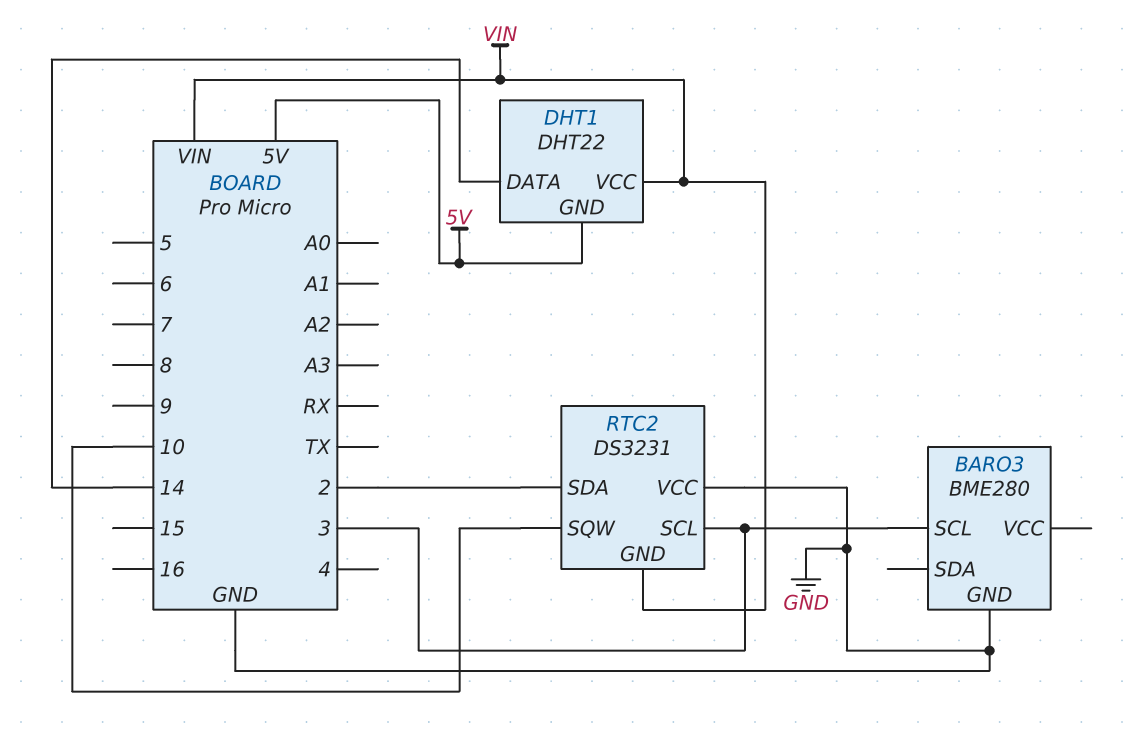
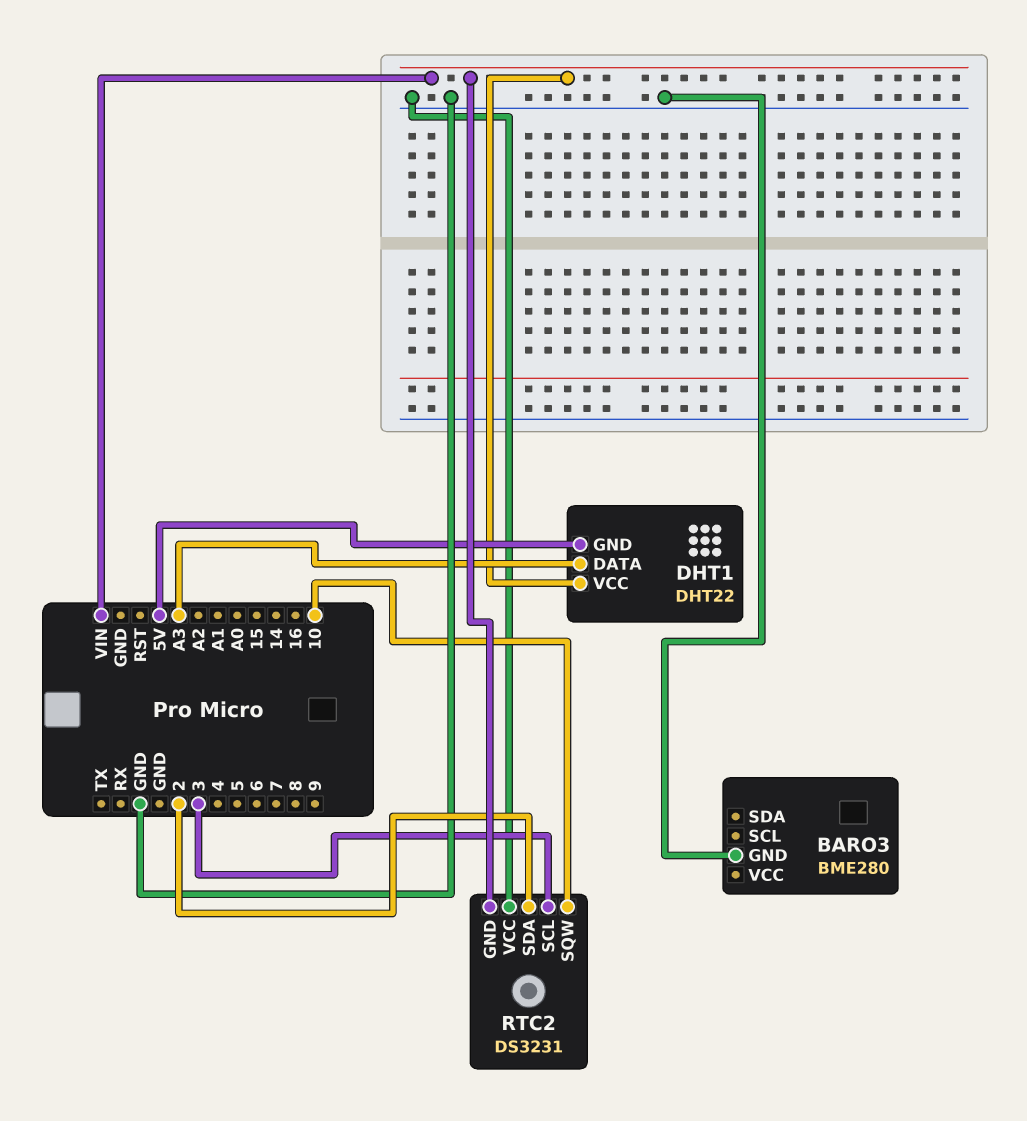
BARO3 pin SCL: 3 -> none
DHT1 pin DATA: 14 -> A3

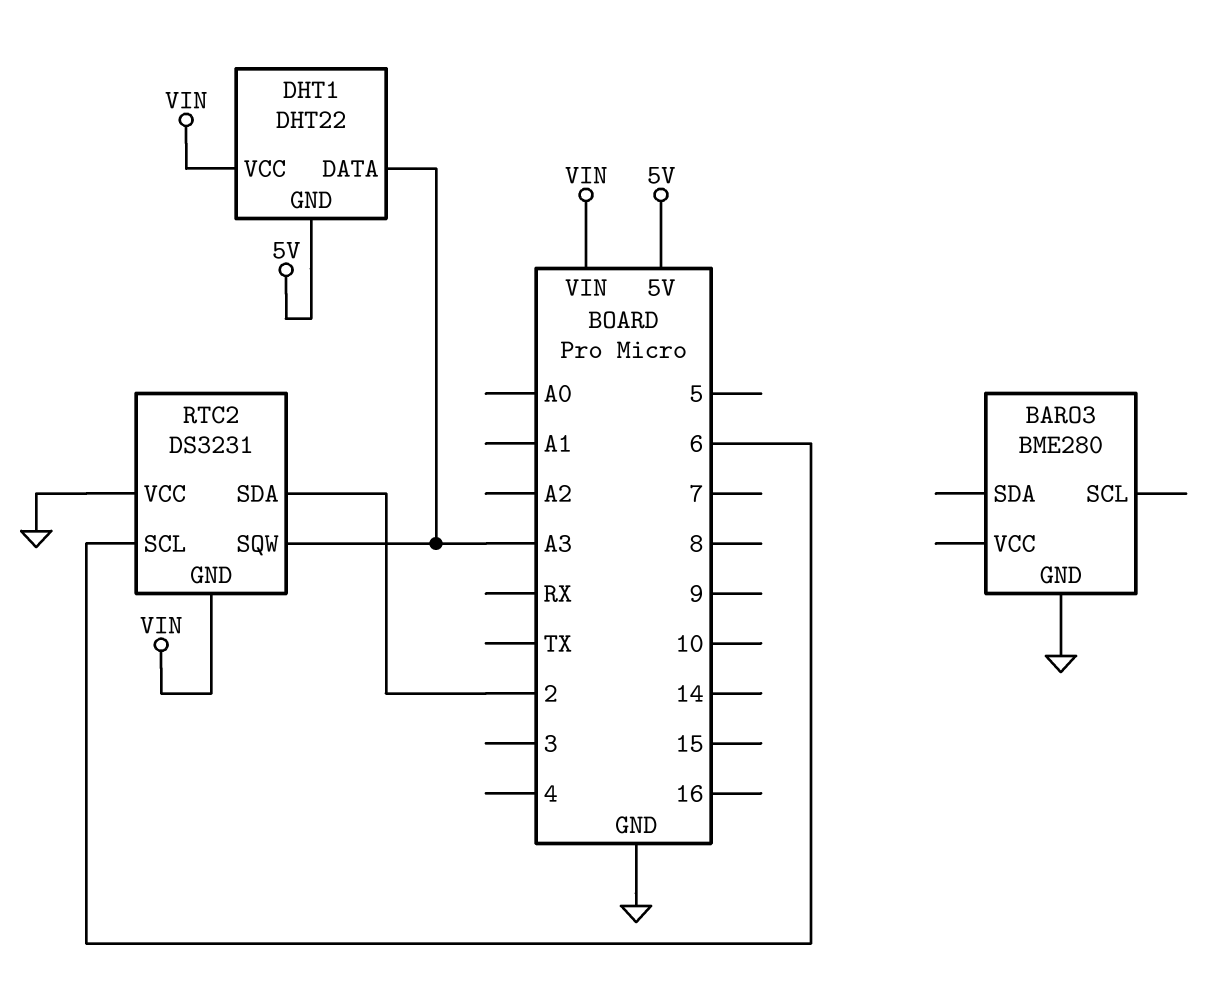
RTC2 pin SCL: 3 -> 6
RTC2 pin SQW: 10 -> A3

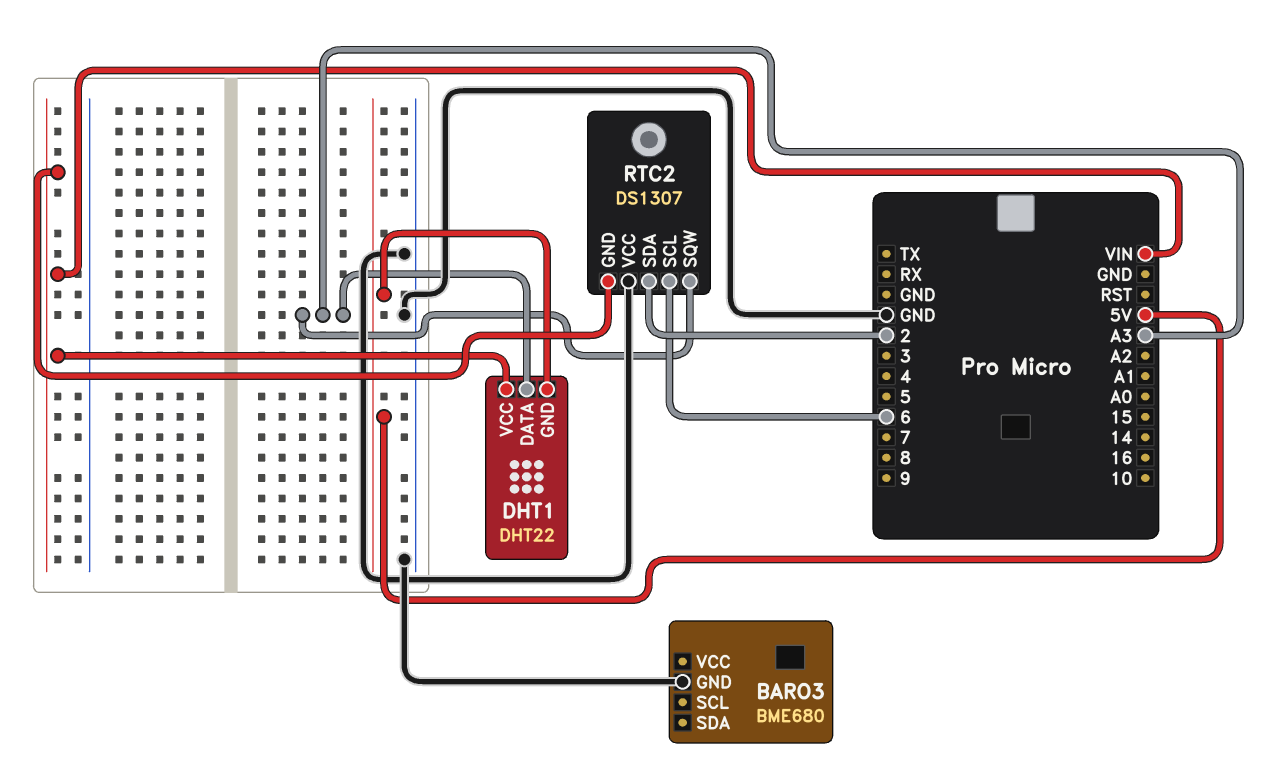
BARO3: BME280 -> BME680
RTC2: DS3231 -> DS1307

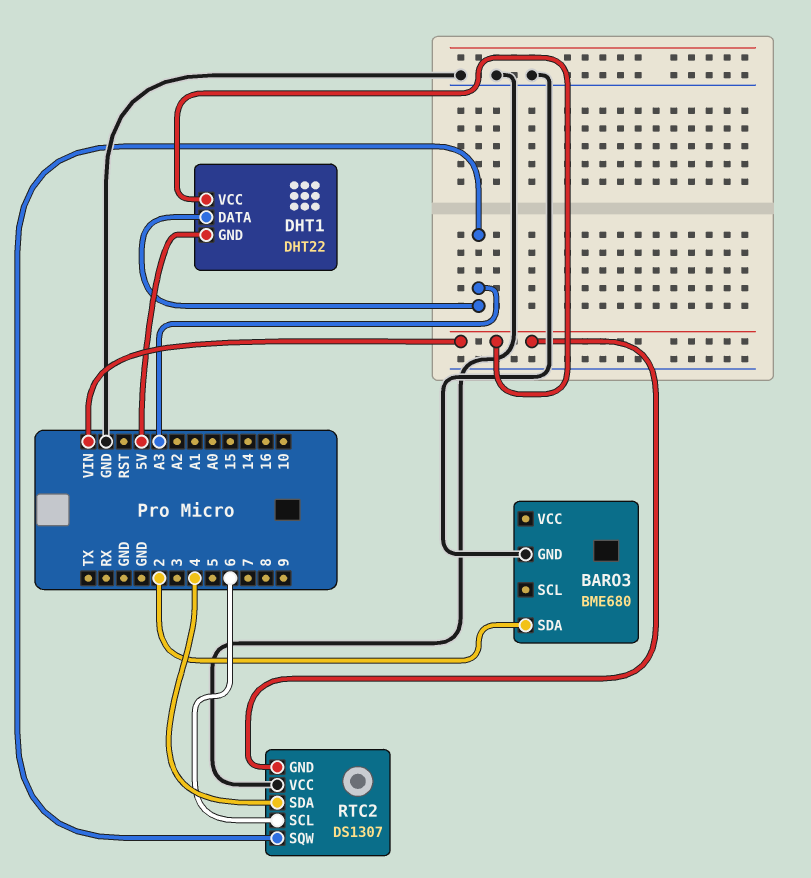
BARO3 pin SDA: none -> 2
RTC2 pin SDA: 2 -> 4

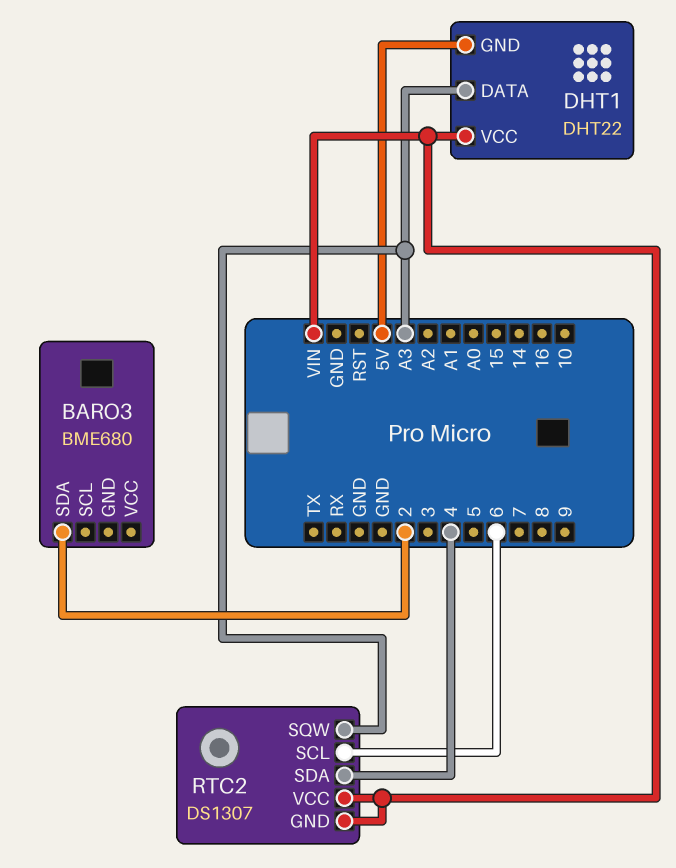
BARO3 pin GND: GND -> none
RTC2 pin VCC: GND -> VIN

